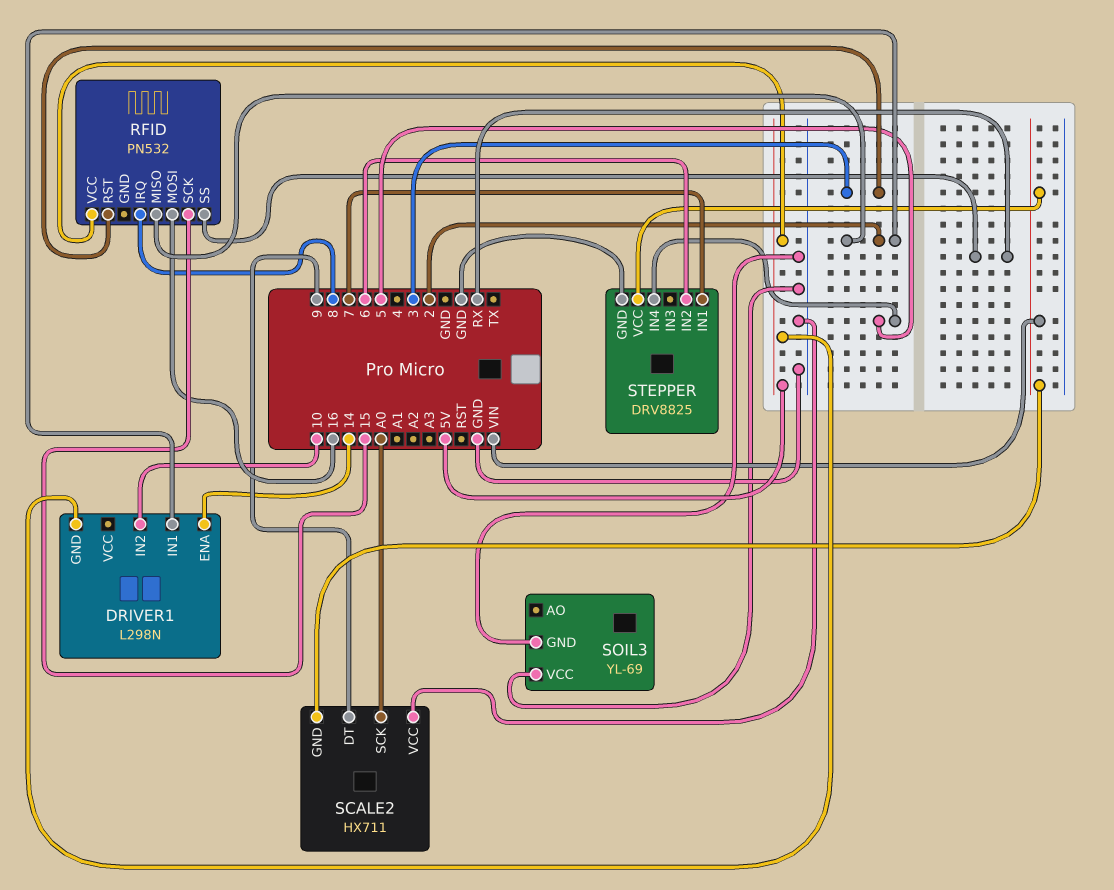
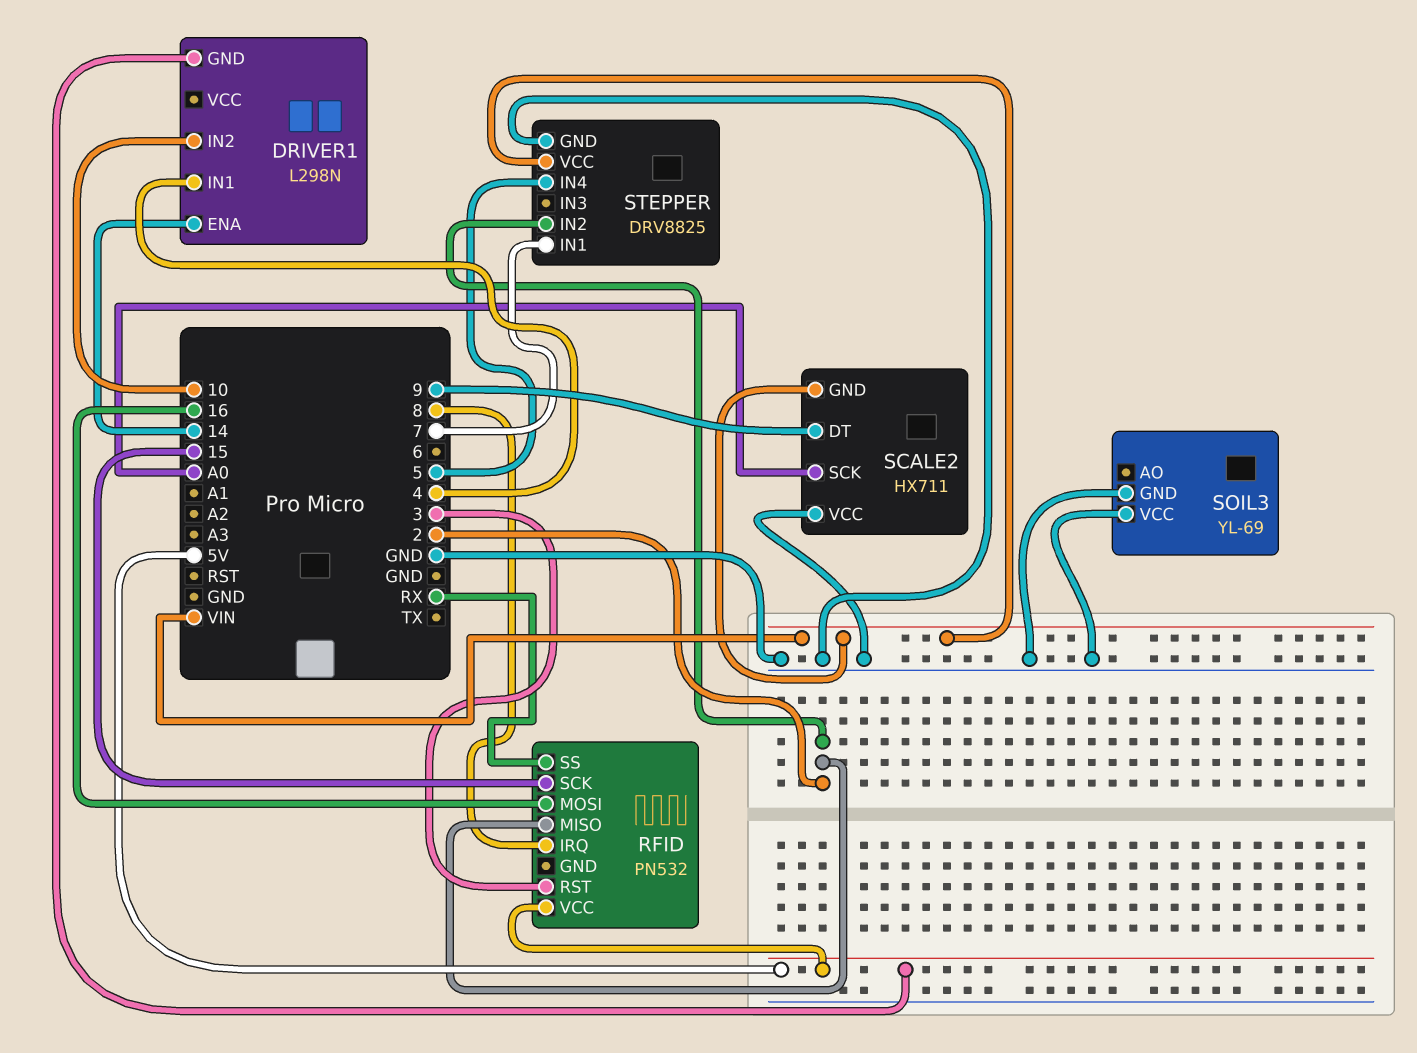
DRIVER1 pin IN1: 2 -> 4
STEPPER pin IN2: 6 -> 2

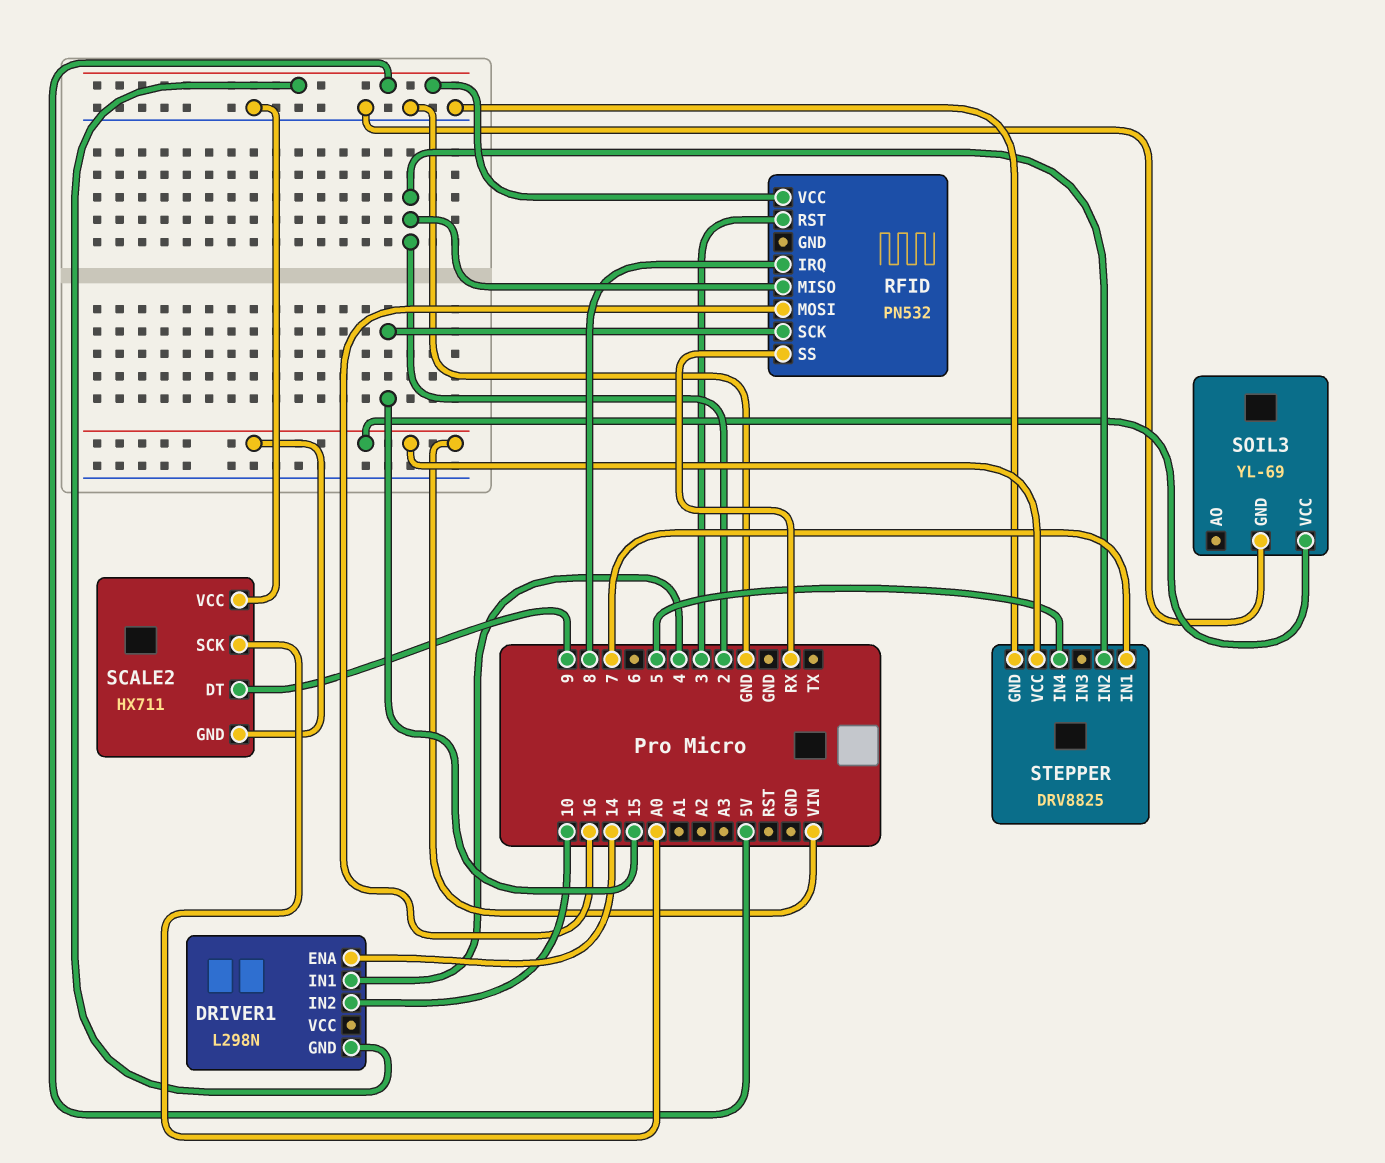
SOIL3 pin VCC: GND -> VIN

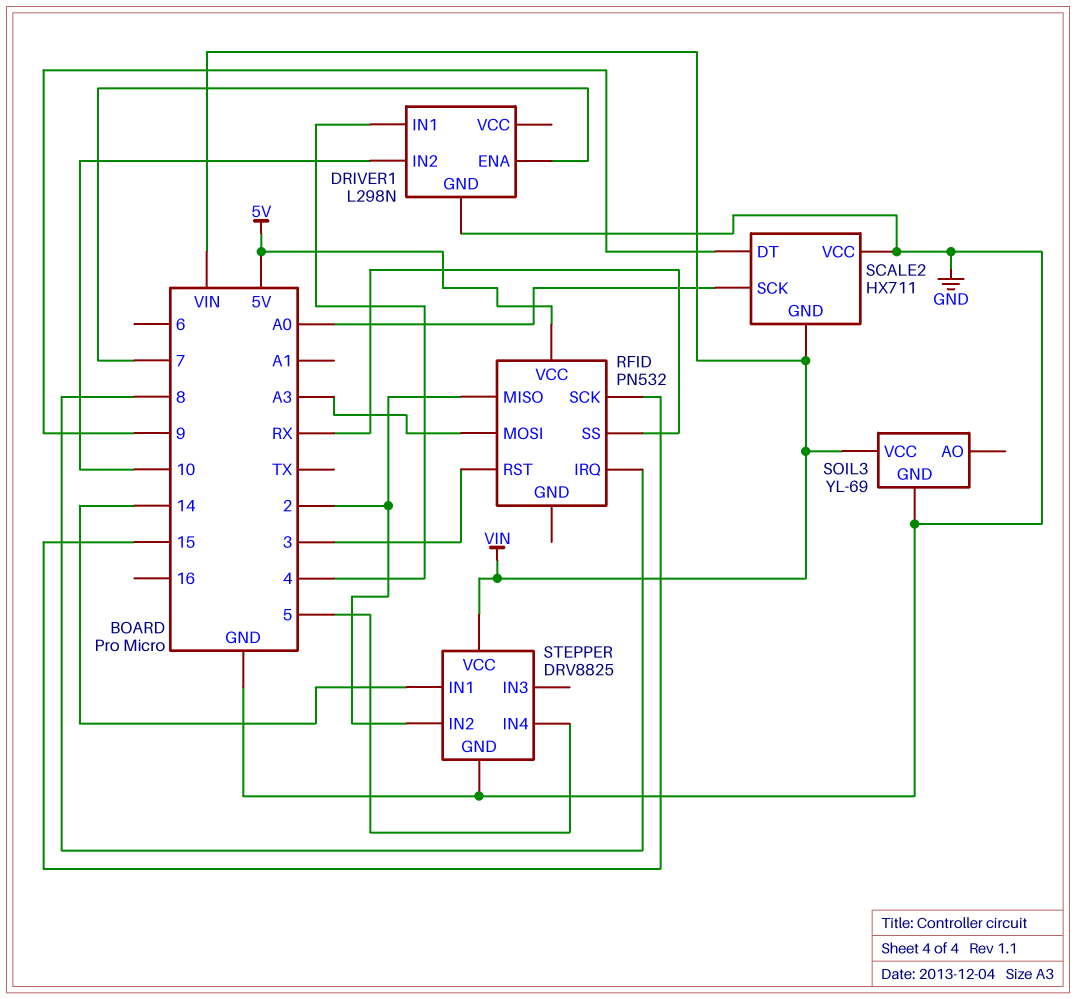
DRIVER1 pin ENA: 14 -> 7
DRIVER1 pin GND: 5V -> GND
RFID pin MOSI: 16 -> A3
STEPPER pin IN1: 7 -> 14

